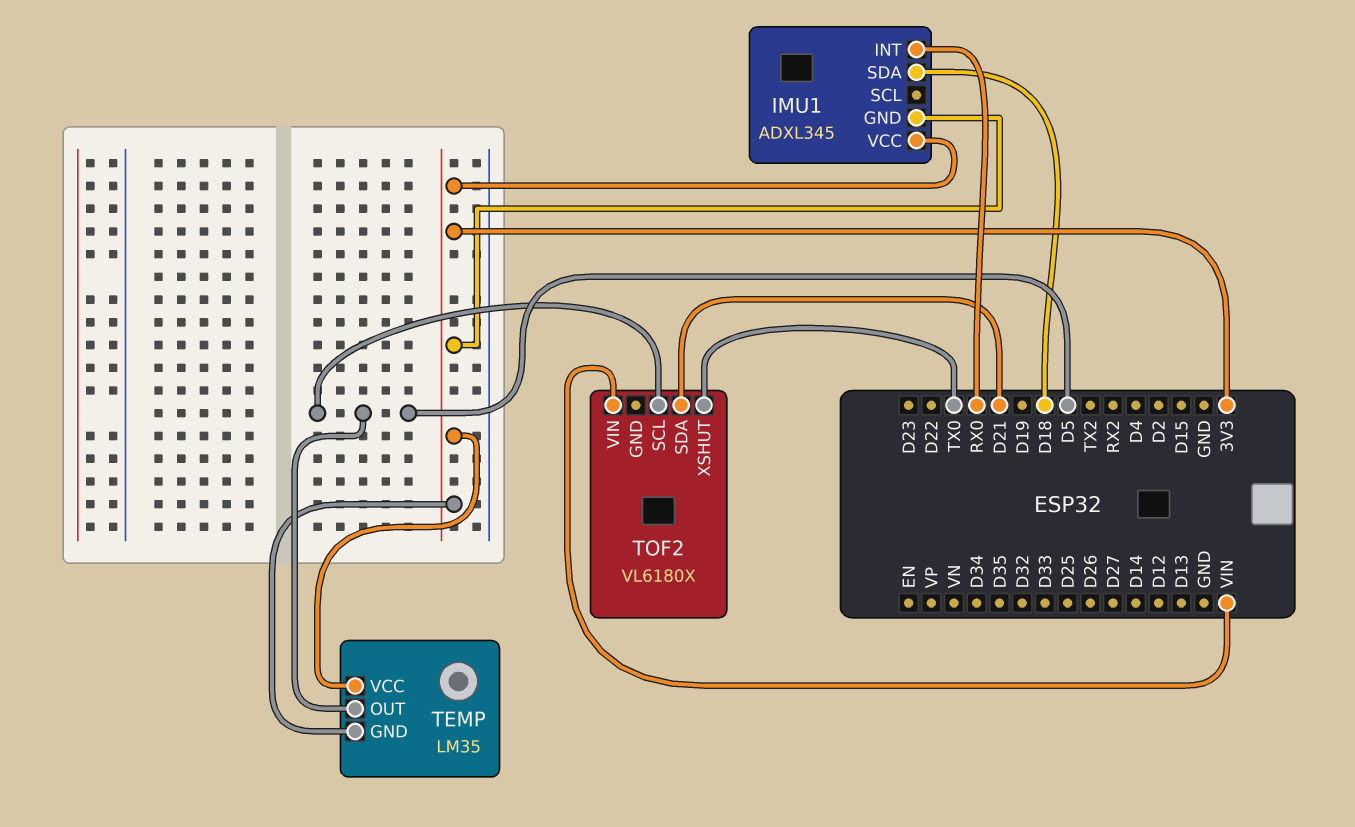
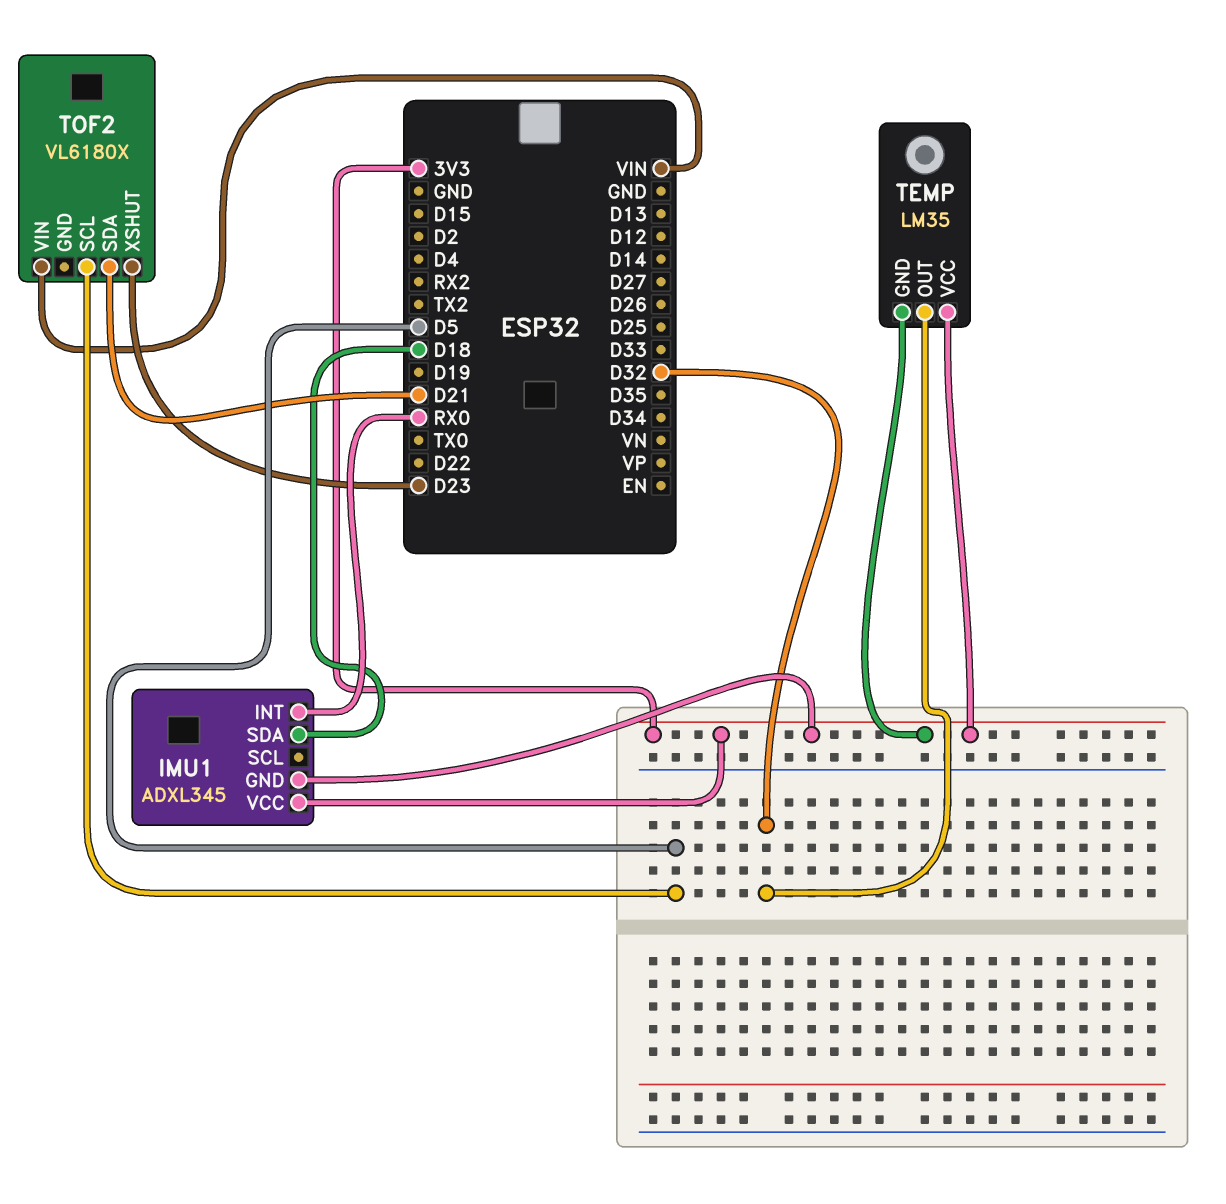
TEMP pin OUT: D5 -> D32
TOF2 pin XSHUT: TX0 -> D23

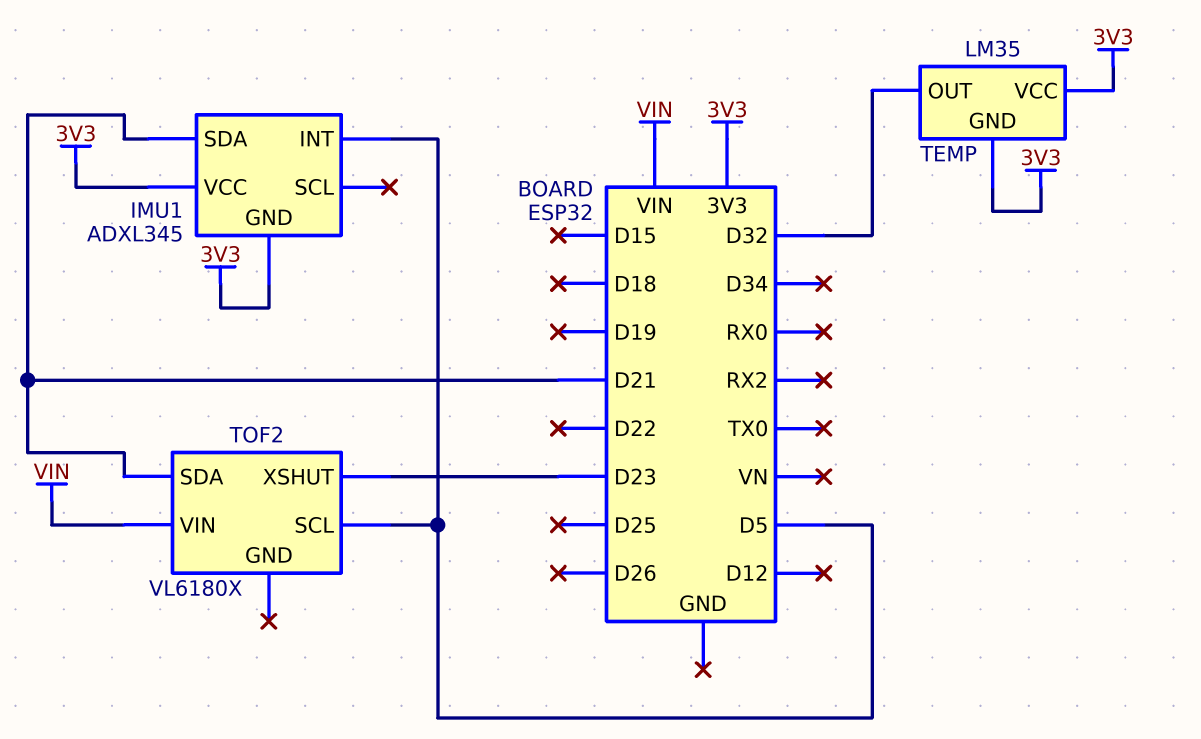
IMU1 pin INT: RX0 -> D5
IMU1 pin SDA: D18 -> D21

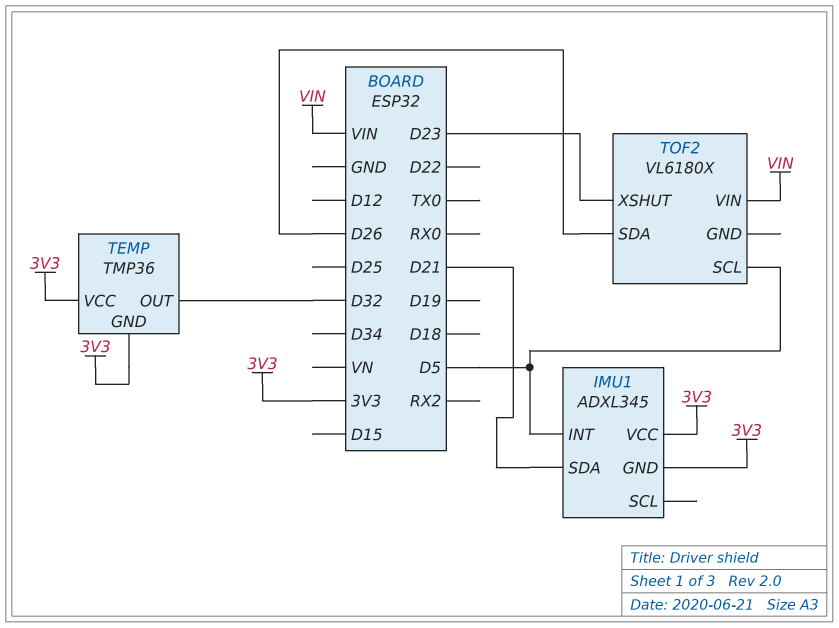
TEMP: LM35 -> TMP36
TOF2 pin SDA: D21 -> D26

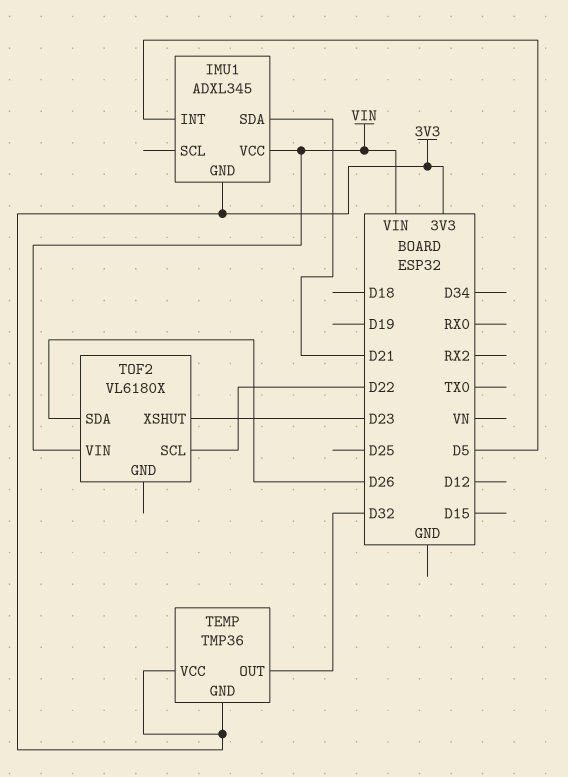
IMU1 pin VCC: 3V3 -> VIN
TOF2 pin SCL: D5 -> D22

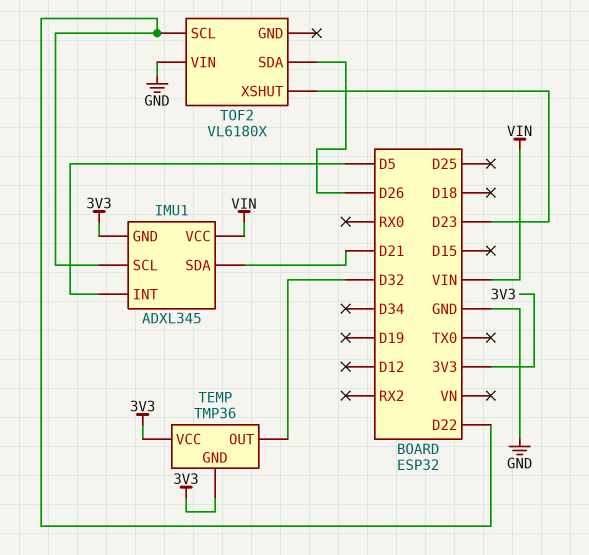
IMU1 pin SCL: none -> D22
TOF2 pin VIN: VIN -> GND

